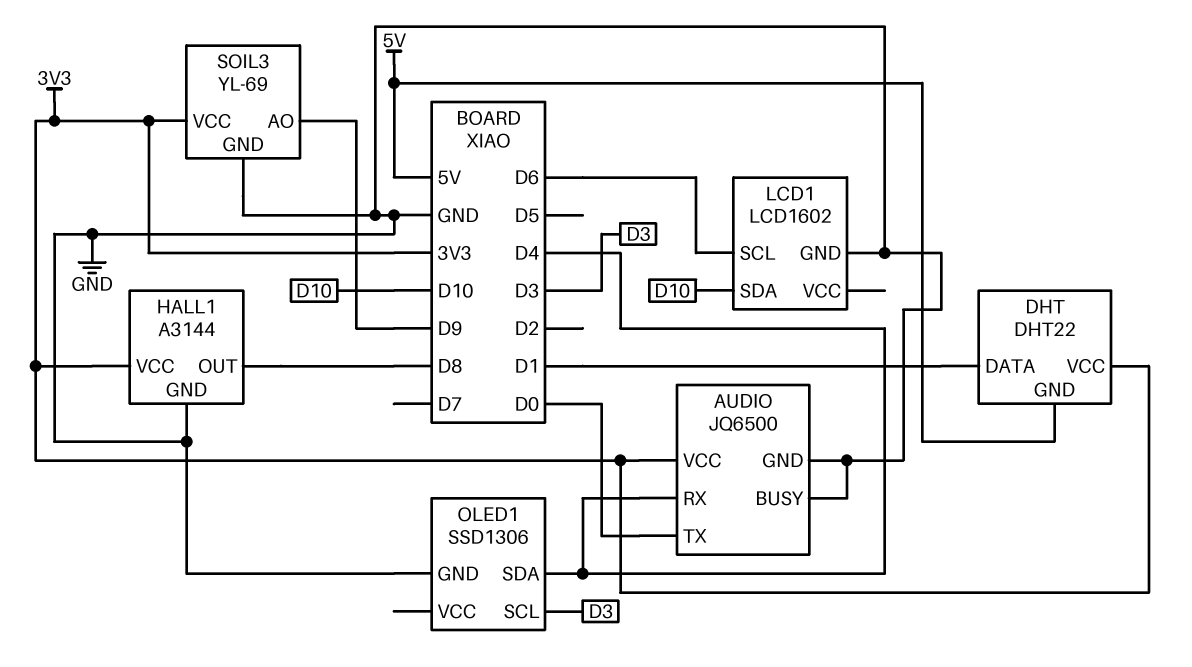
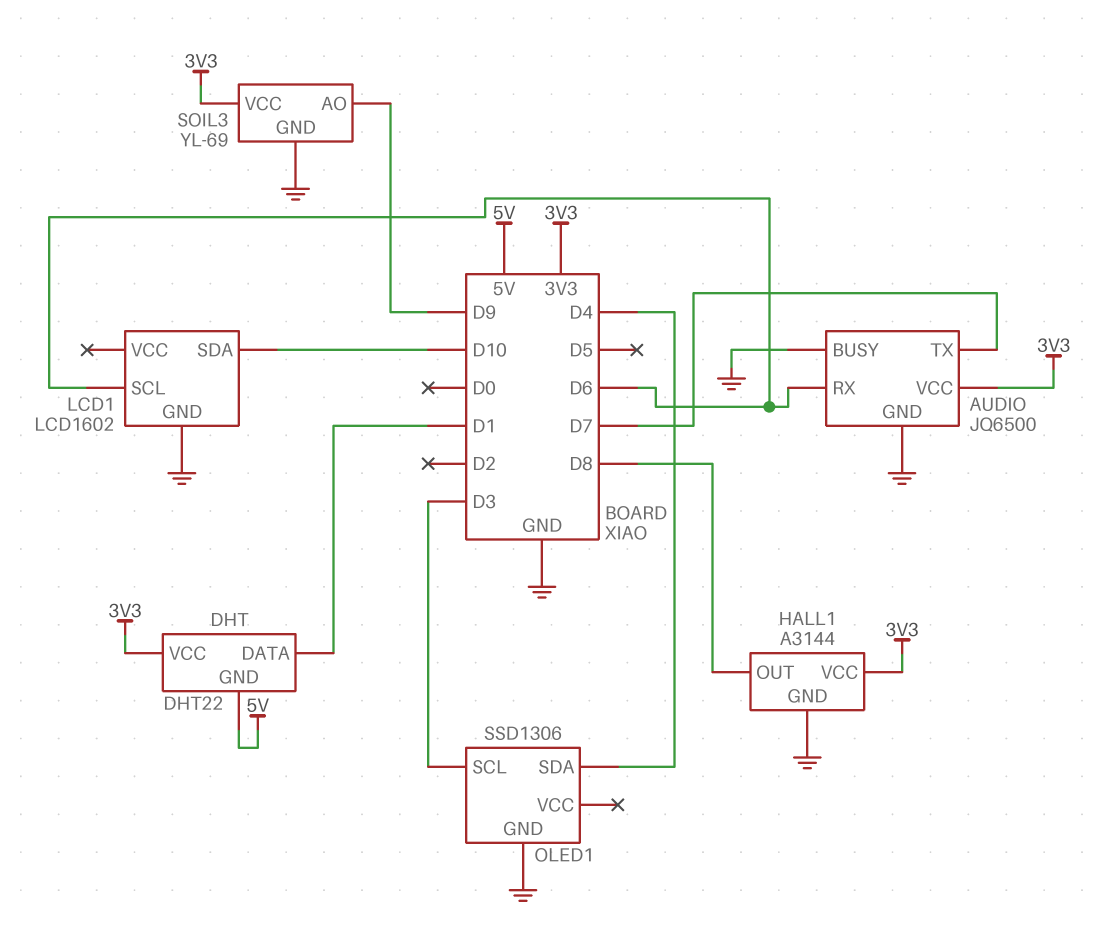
AUDIO pin RX: D4 -> D6
AUDIO pin TX: D0 -> D7

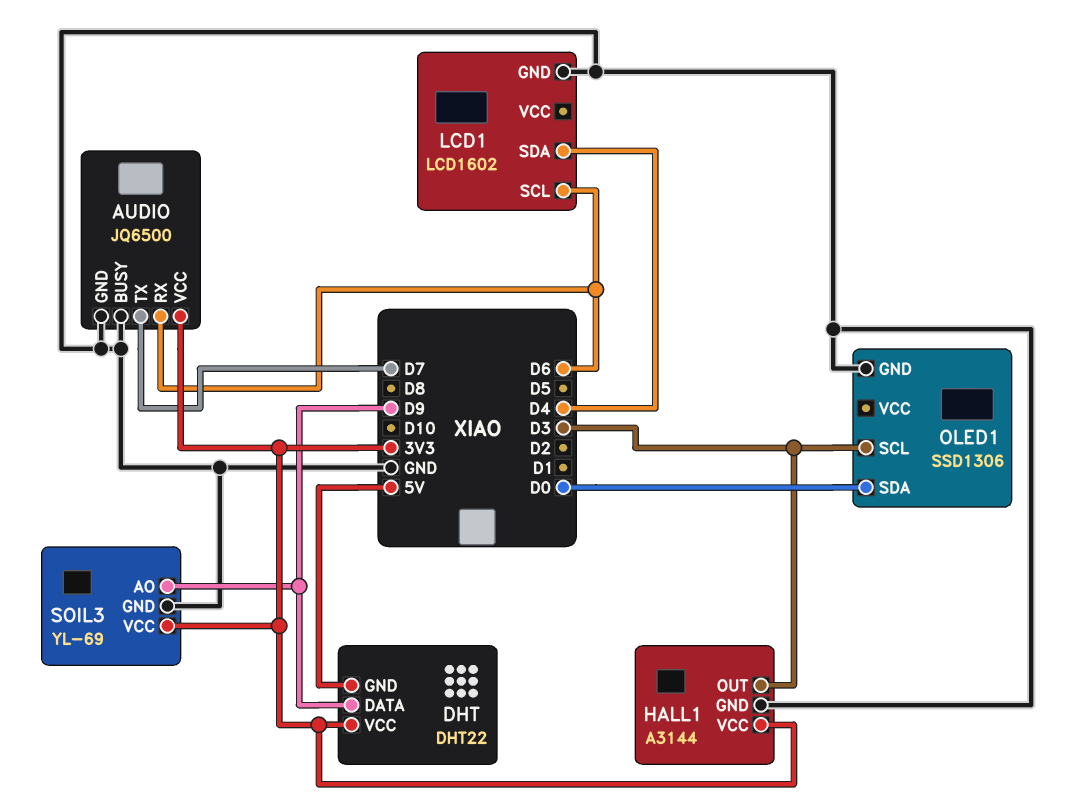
DHT pin DATA: D1 -> D9
HALL1 pin OUT: D8 -> D3
LCD1 pin SDA: D10 -> D4
OLED1 pin SDA: D4 -> D0

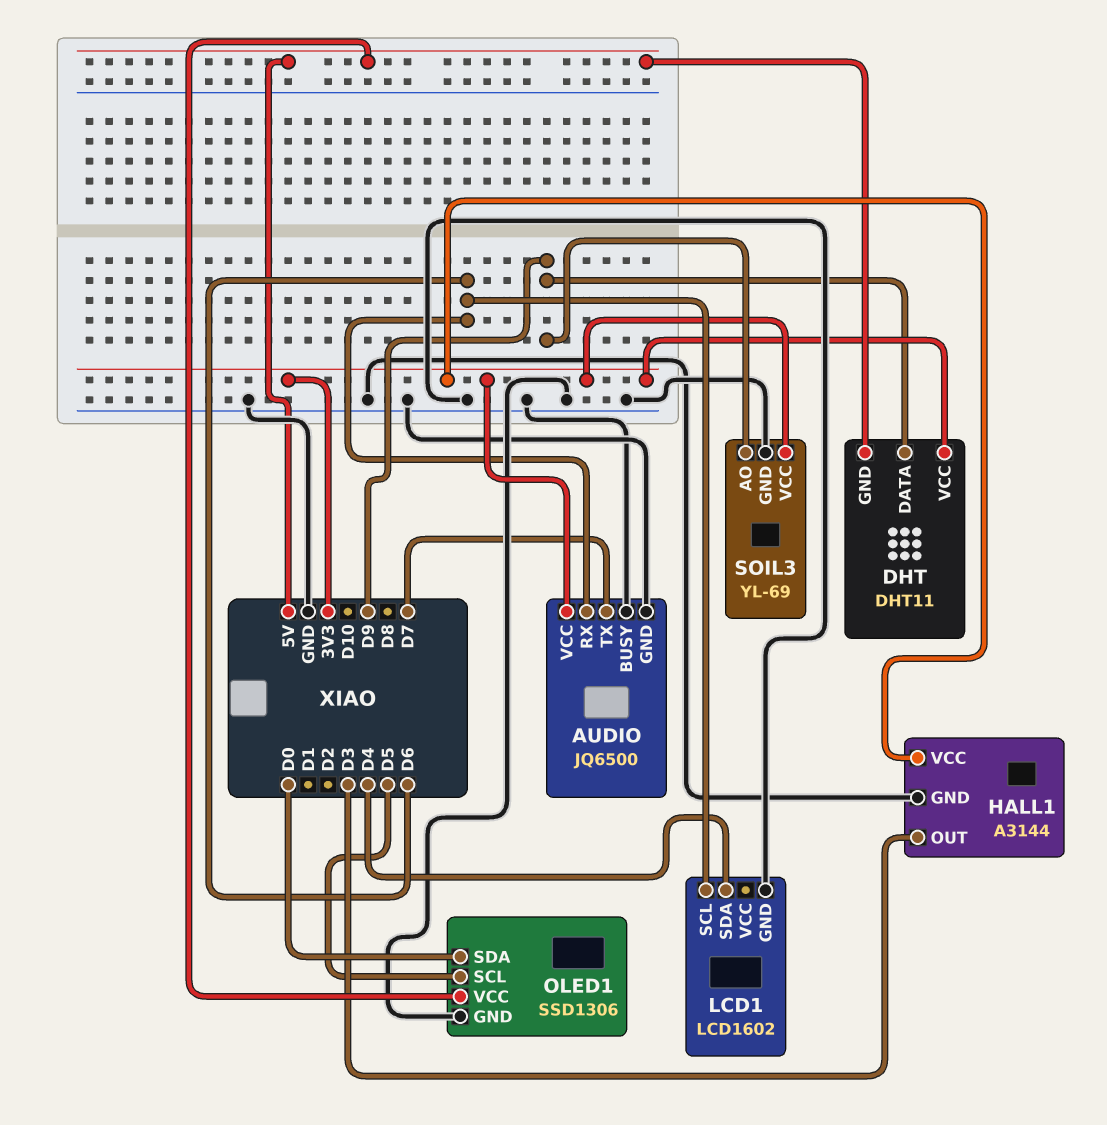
DHT: DHT22 -> DHT11
OLED1 pin SCL: D3 -> D5
OLED1 pin VCC: none -> 5V

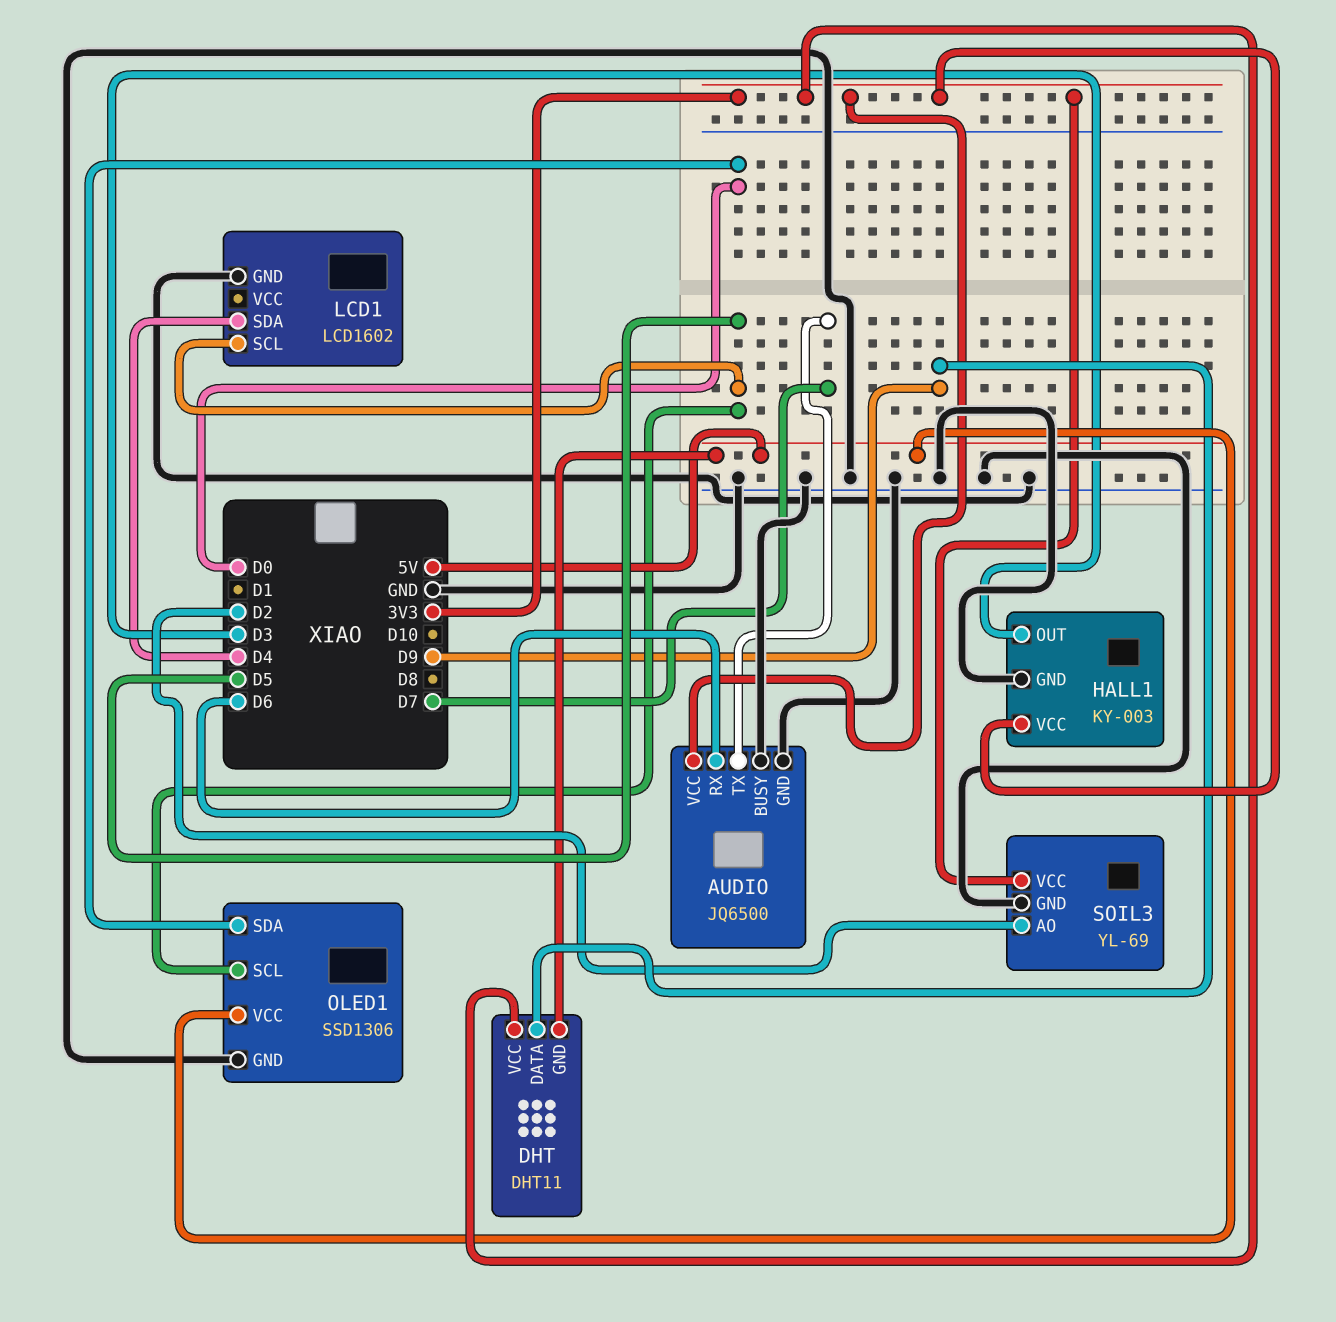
HALL1: A3144 -> KY-003
LCD1 pin SCL: D6 -> D5
SOIL3 pin AO: D9 -> D2

